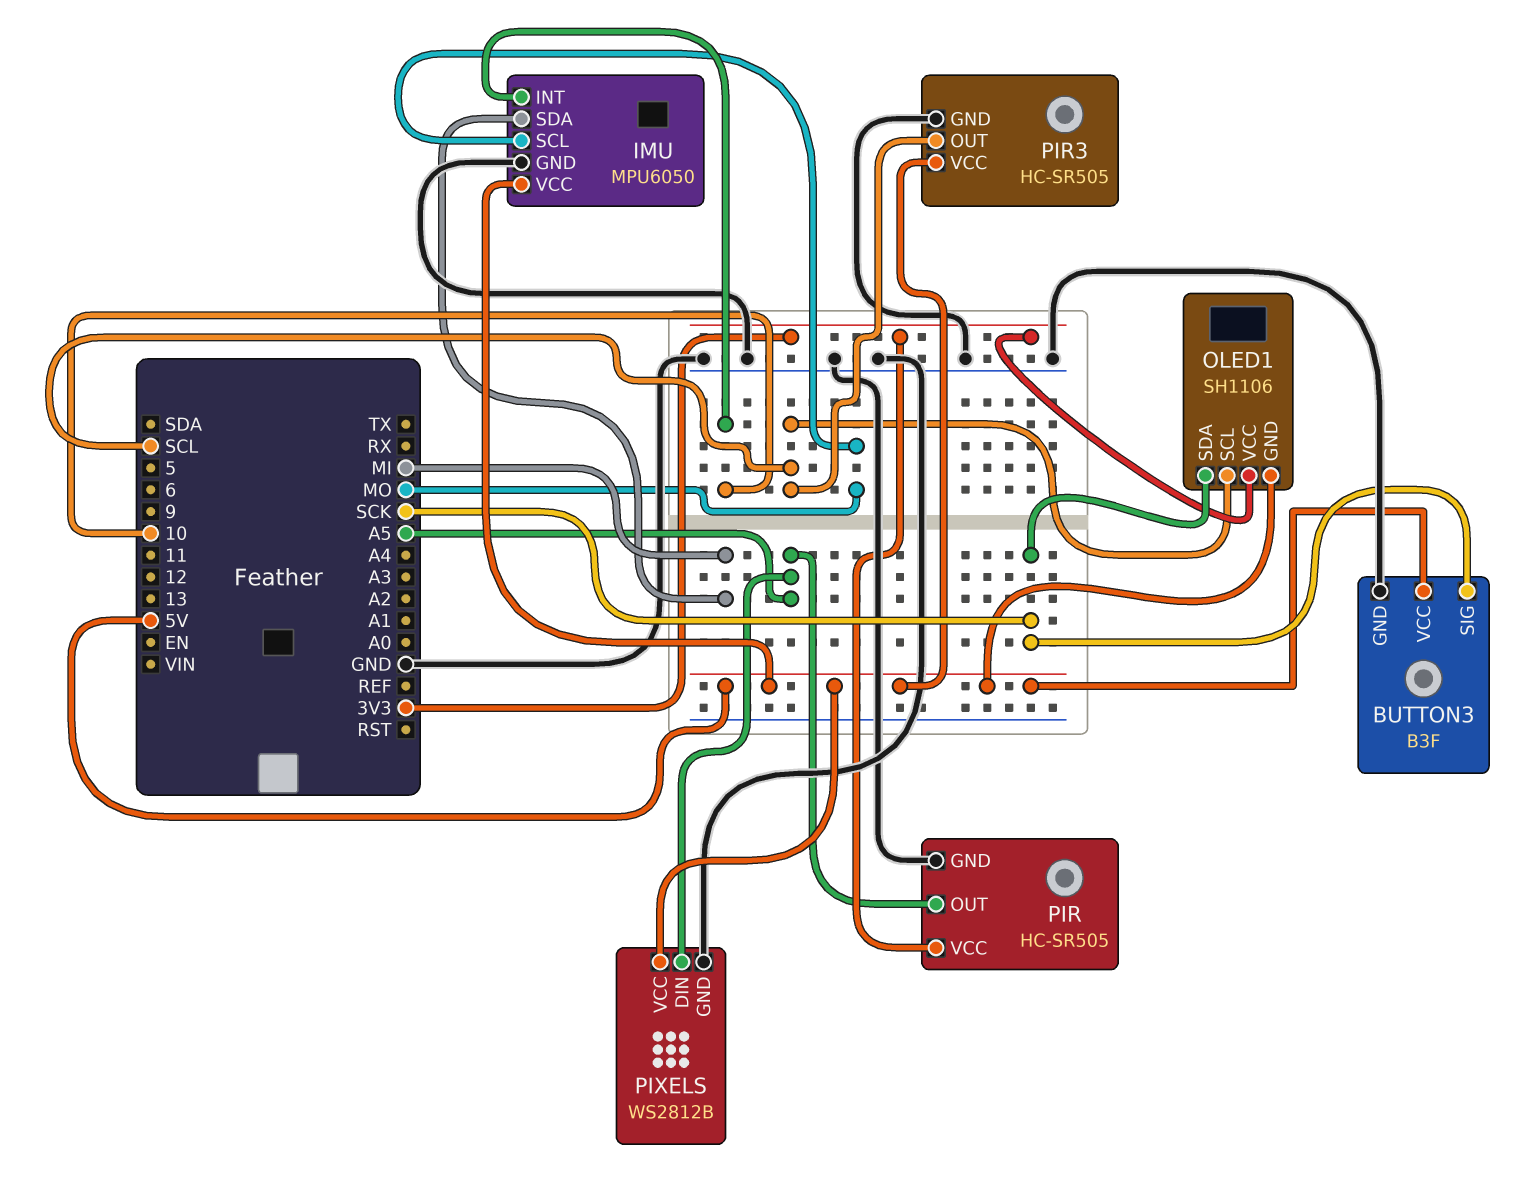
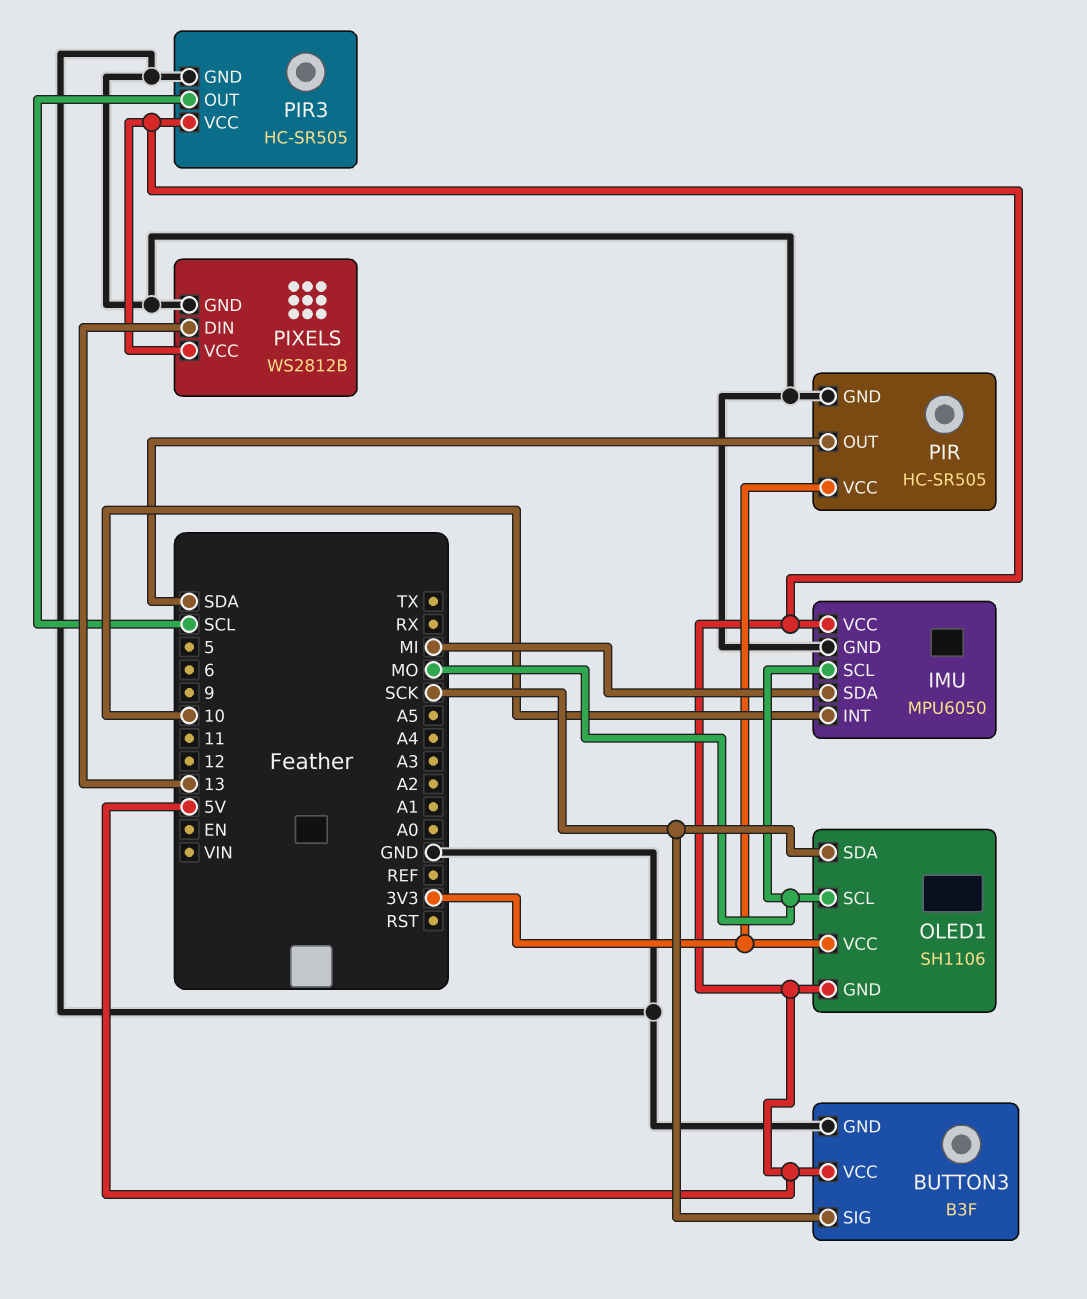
OLED1 pin SCL: SCL -> MO
PIR pin OUT: A5 -> SDA
PIXELS pin DIN: A5 -> 13

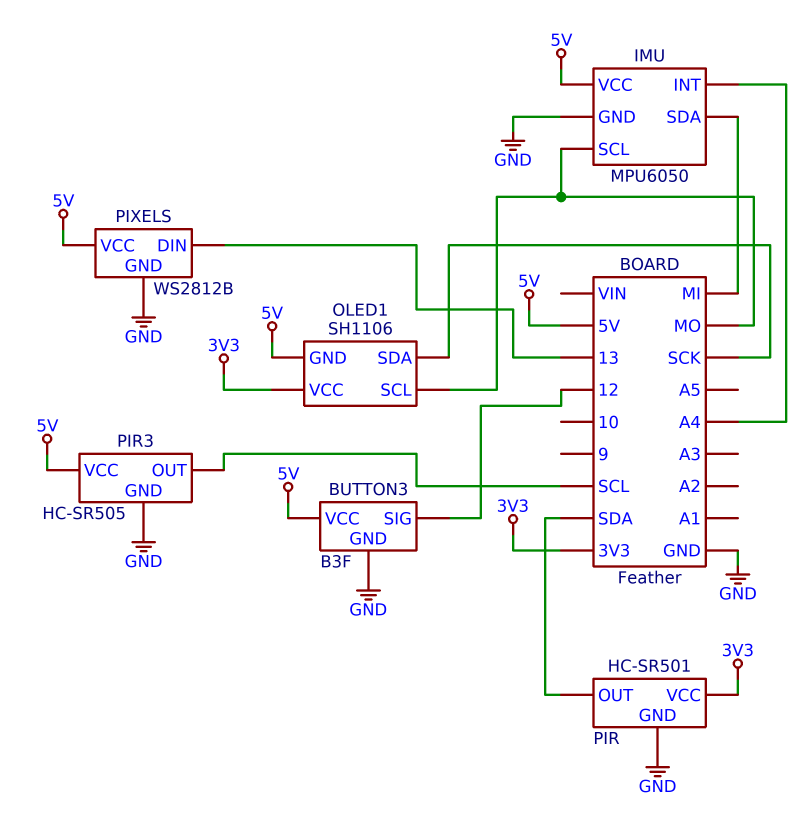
BUTTON3 pin SIG: SCK -> 12
IMU pin INT: 10 -> A4
PIR: HC-SR505 -> HC-SR501

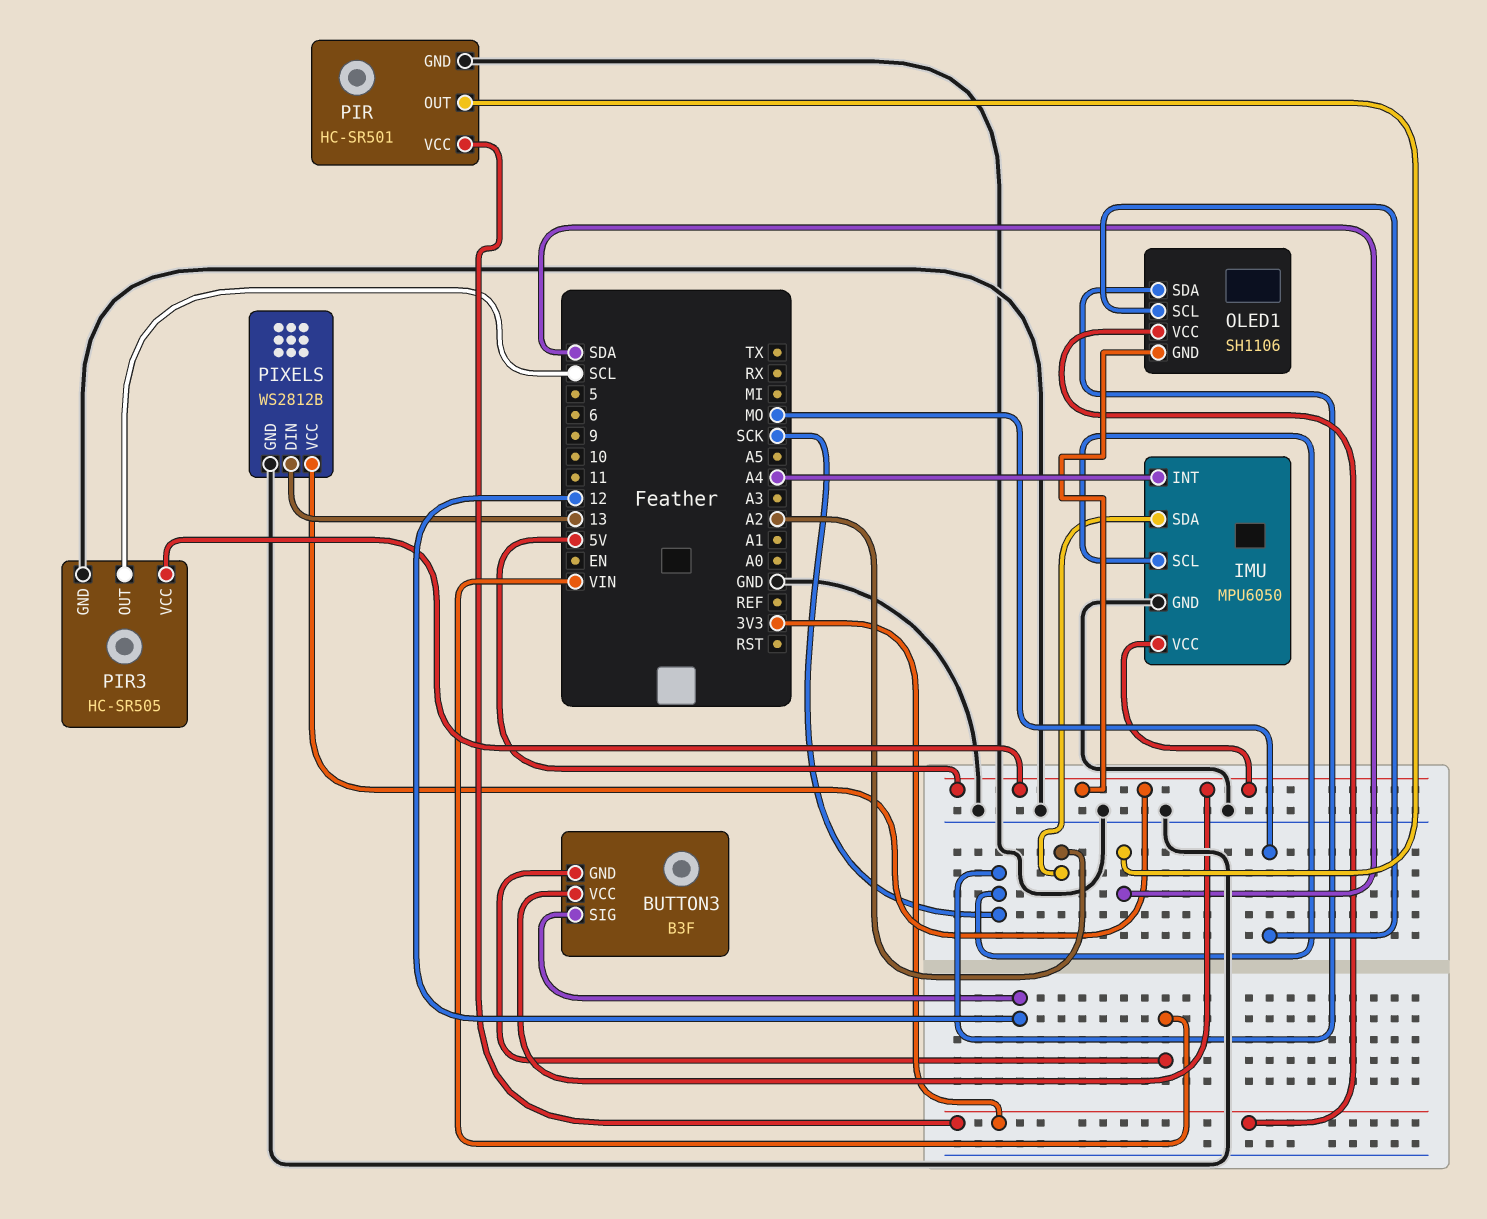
BUTTON3 pin GND: GND -> VIN
IMU pin SCL: MO -> SCK
IMU pin SDA: MI -> A2

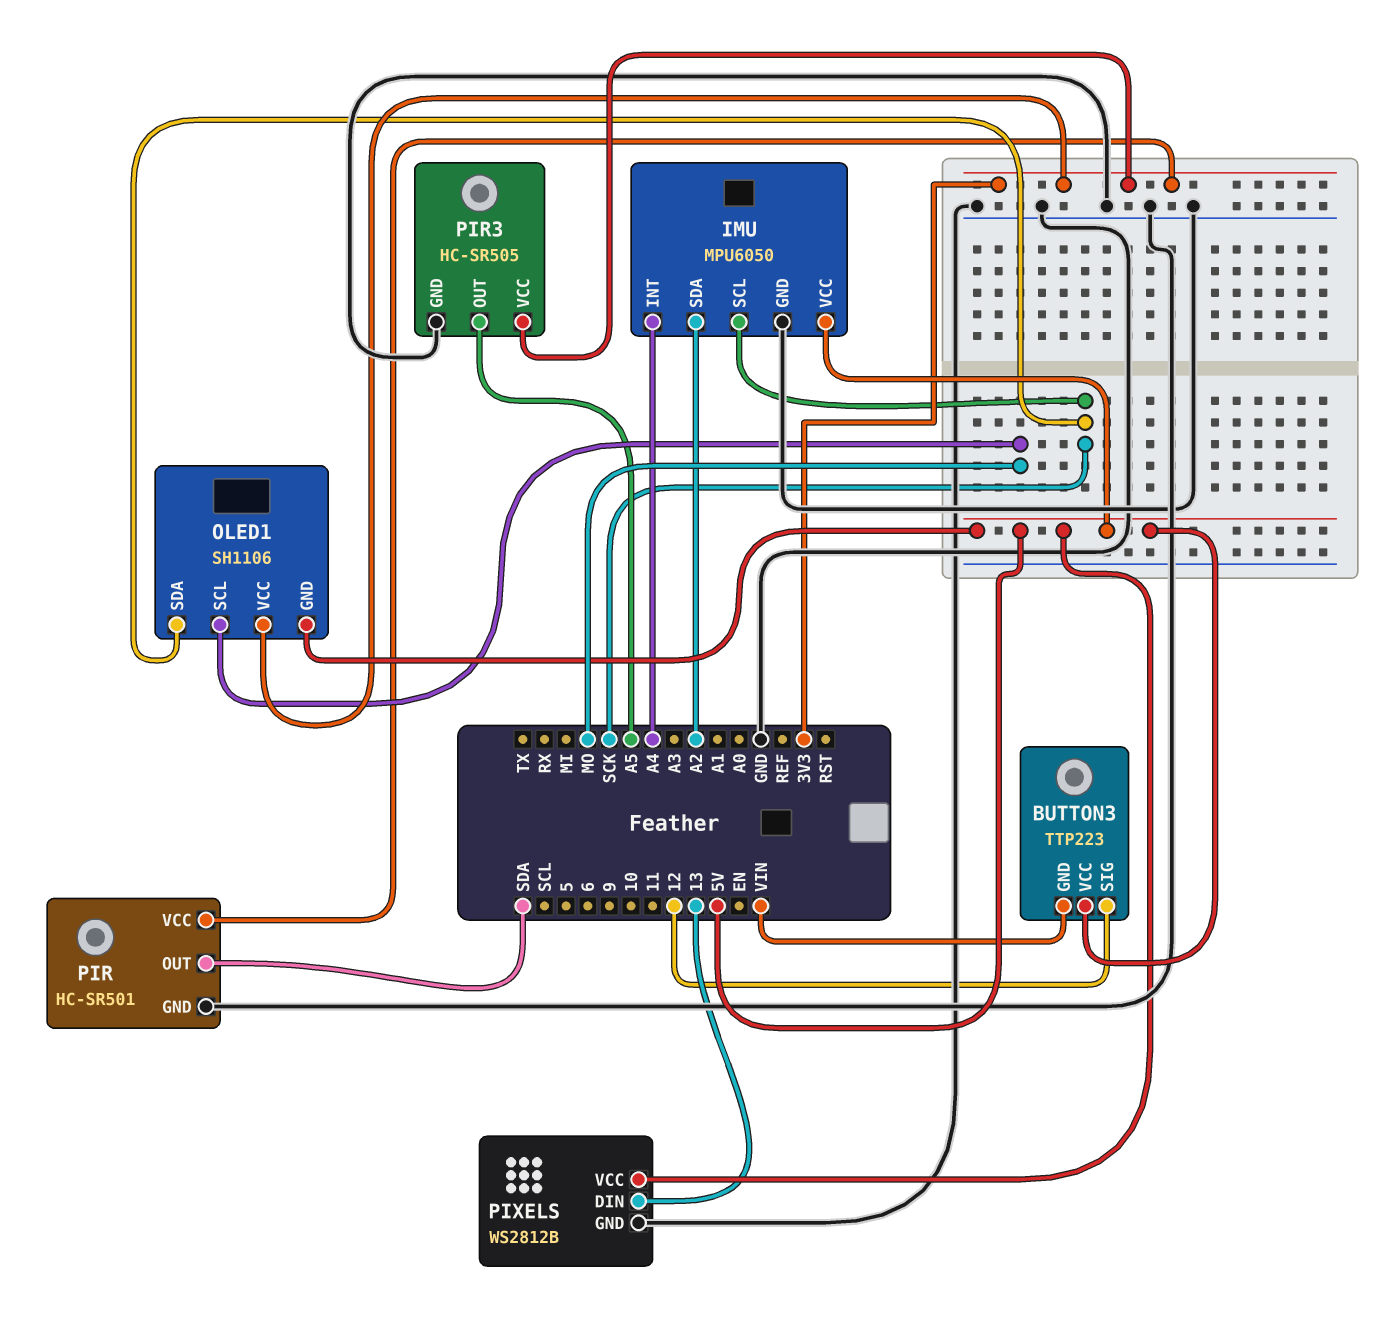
BUTTON3: B3F -> TTP223
PIR3 pin OUT: SCL -> A5
PIR3 pin VCC: 5V -> 3V3

